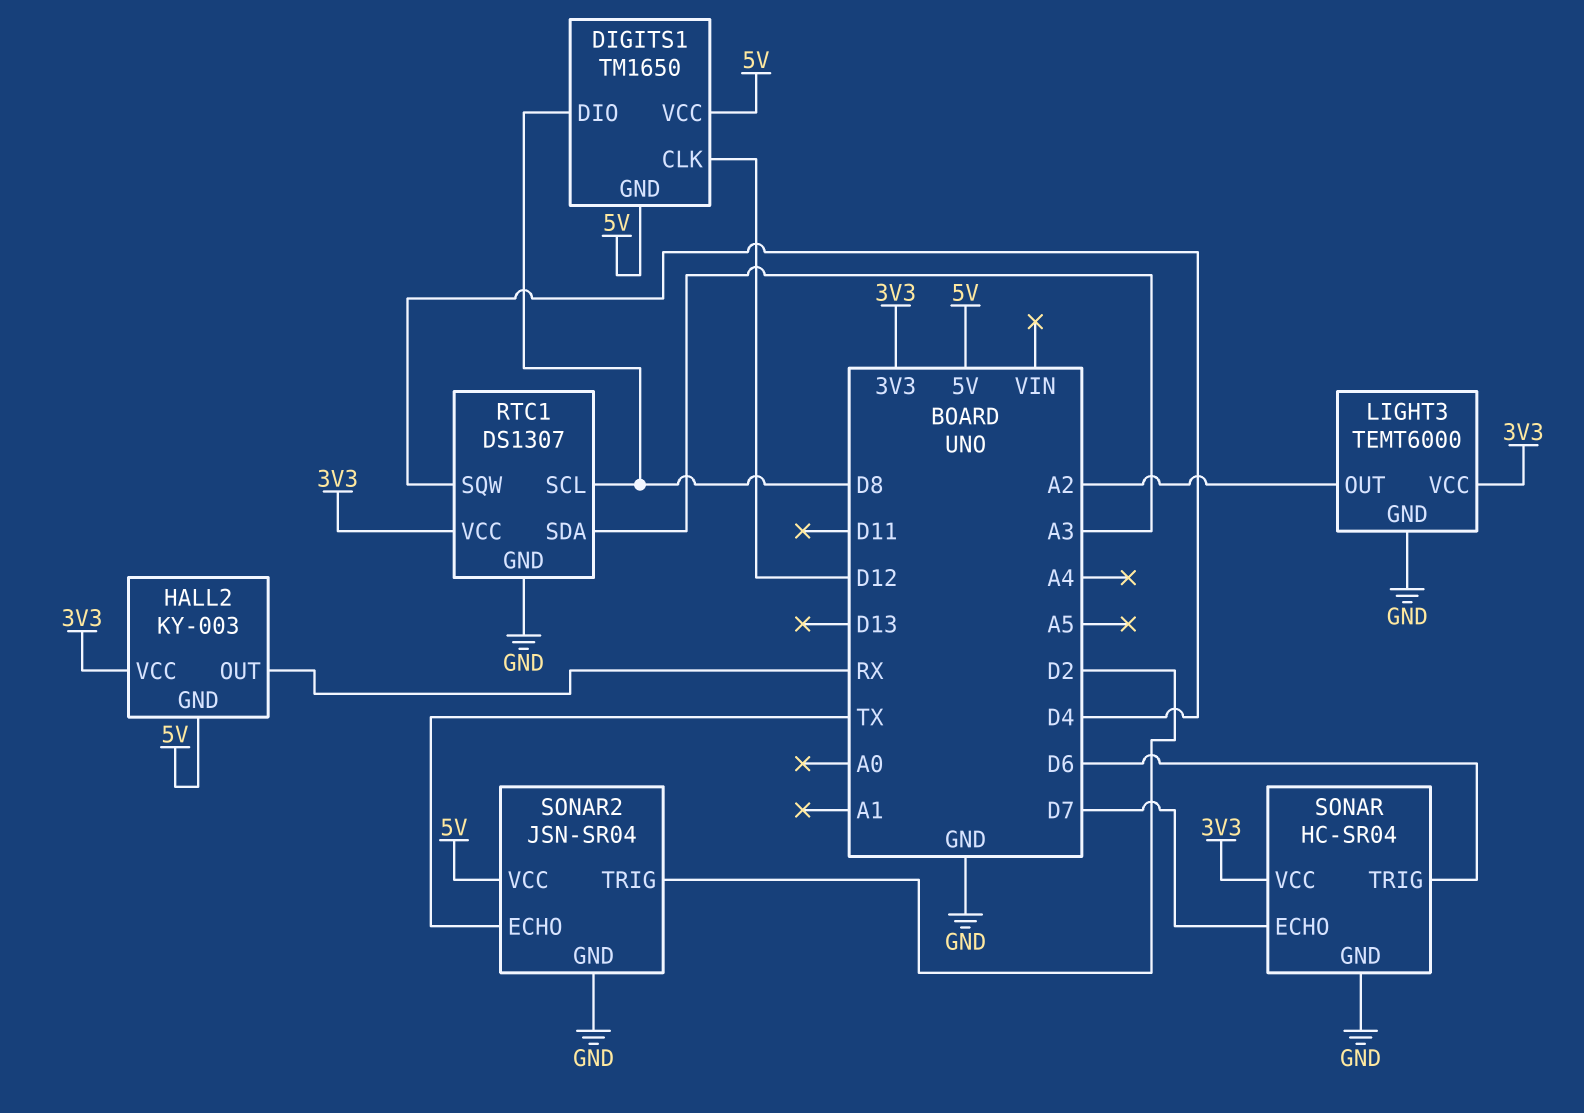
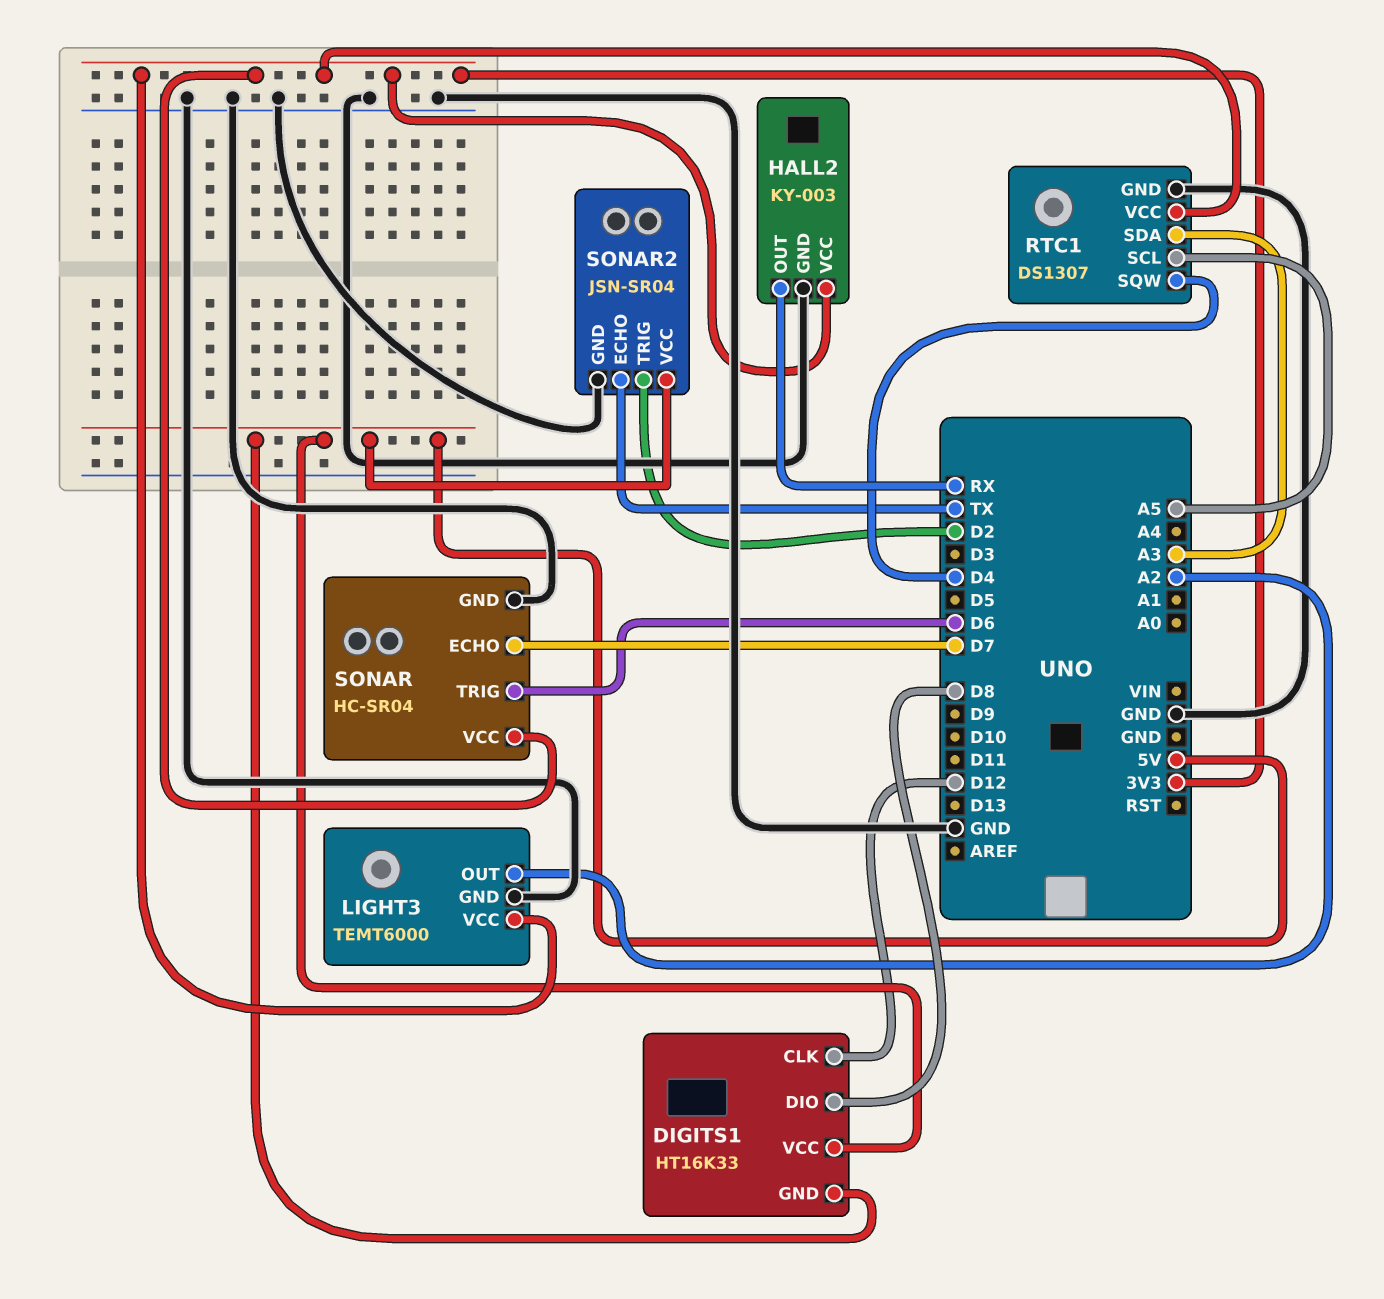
DIGITS1: TM1650 -> HT16K33
HALL2 pin GND: 5V -> GND
RTC1 pin SCL: D8 -> A5

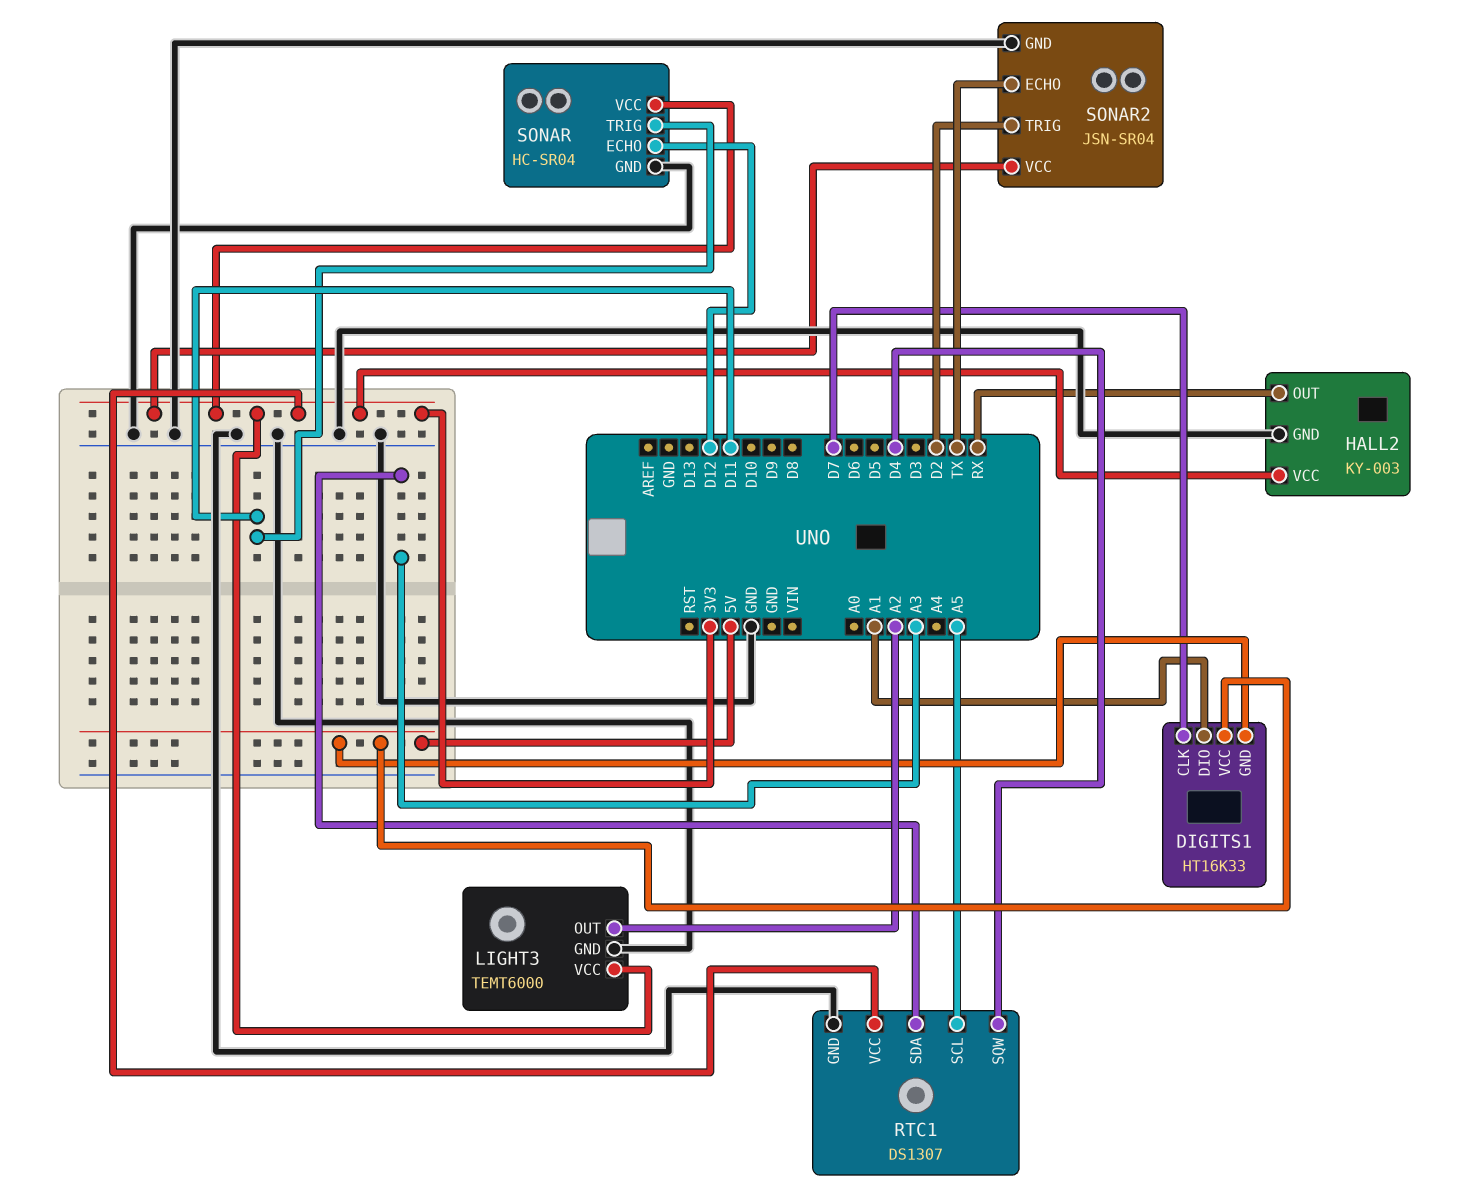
DIGITS1 pin CLK: D12 -> D7
DIGITS1 pin DIO: D8 -> A1
SONAR pin ECHO: D7 -> D12
SONAR pin TRIG: D6 -> D11
SONAR2 pin VCC: 5V -> 3V3

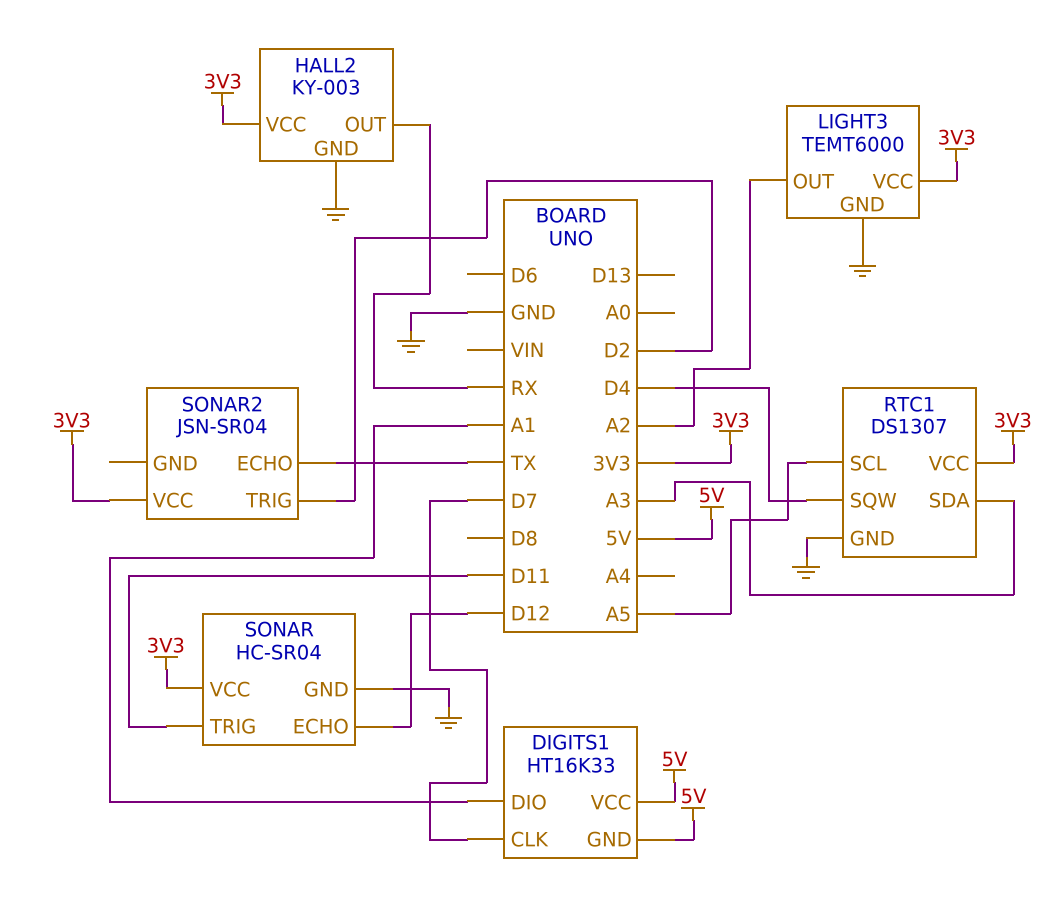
SONAR2 pin GND: GND -> none

